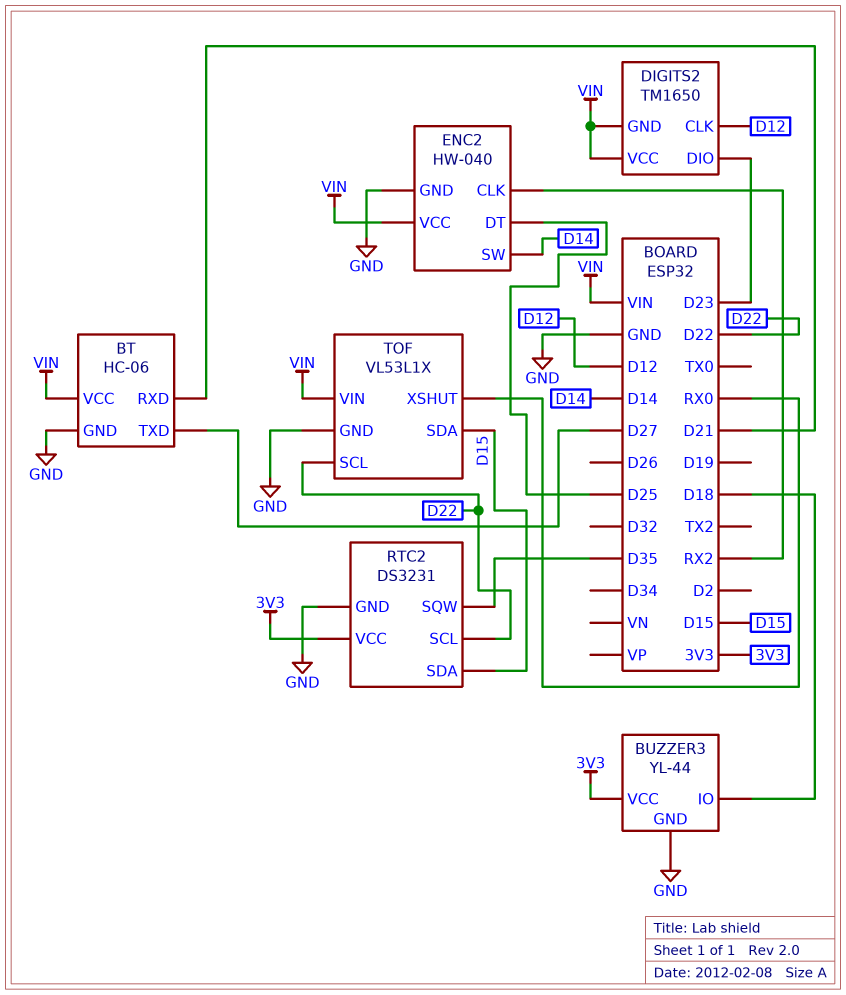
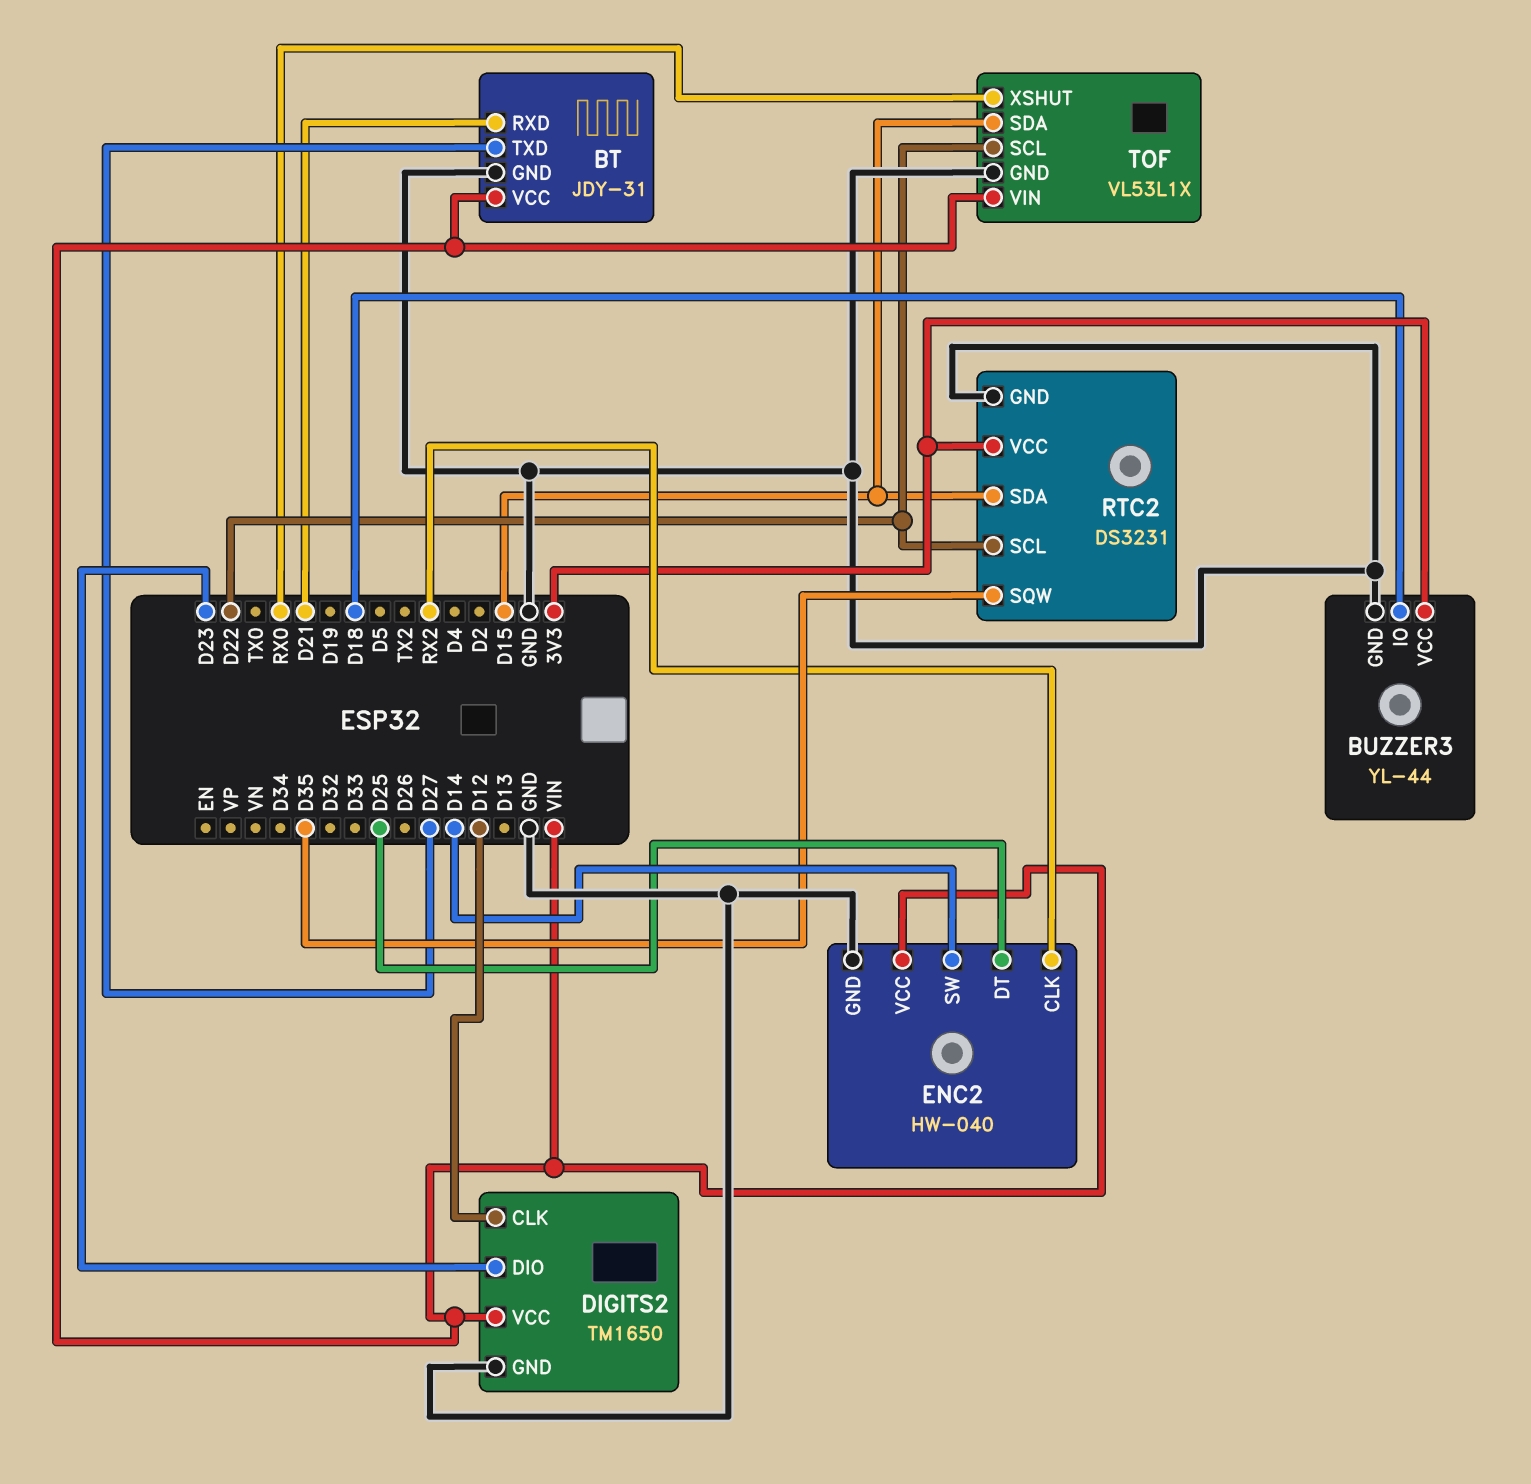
BT: HC-06 -> JDY-31
DIGITS2 pin GND: VIN -> GND

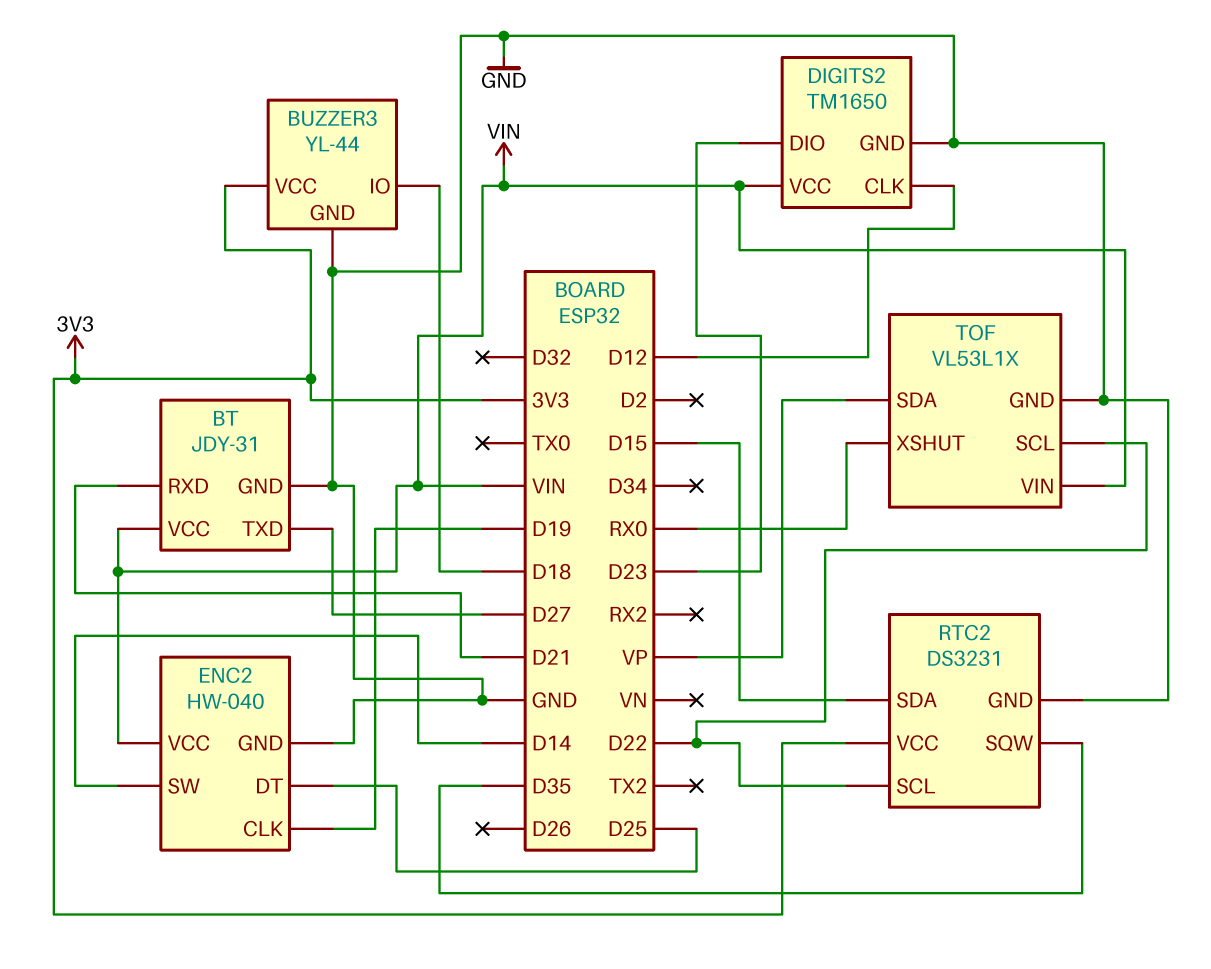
ENC2 pin CLK: RX2 -> D19
TOF pin SDA: D15 -> VP

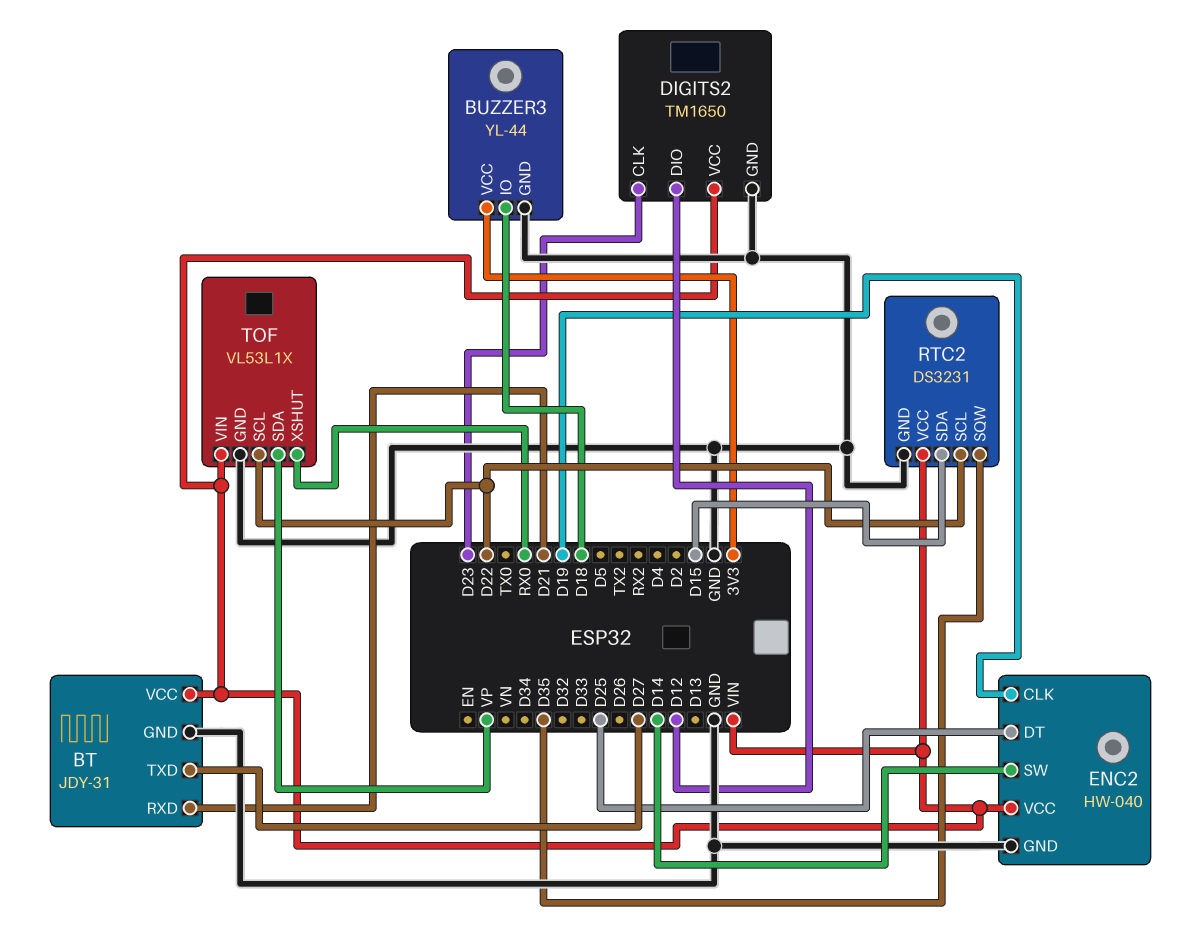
DIGITS2 pin CLK: D12 -> D23
DIGITS2 pin DIO: D23 -> D12
RTC2 pin VCC: 3V3 -> VIN

